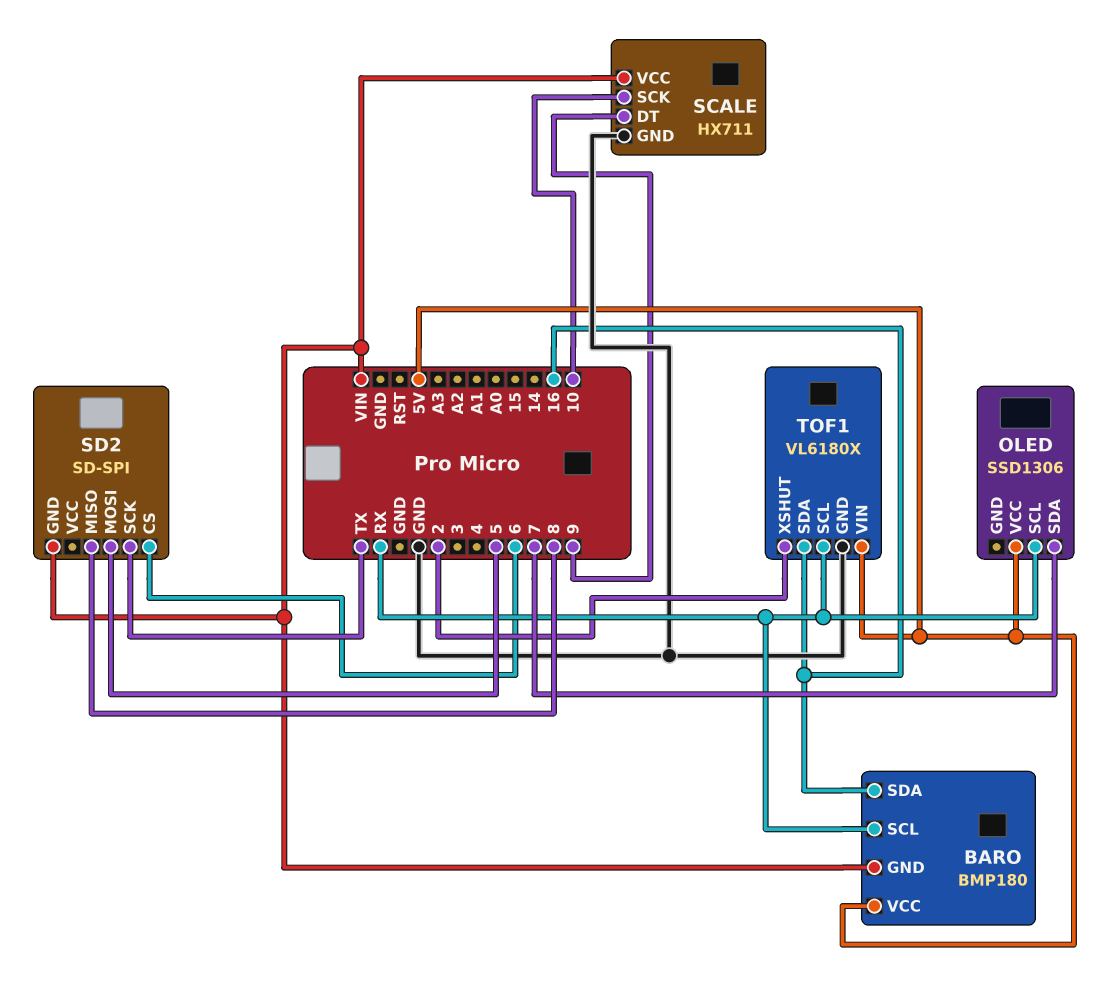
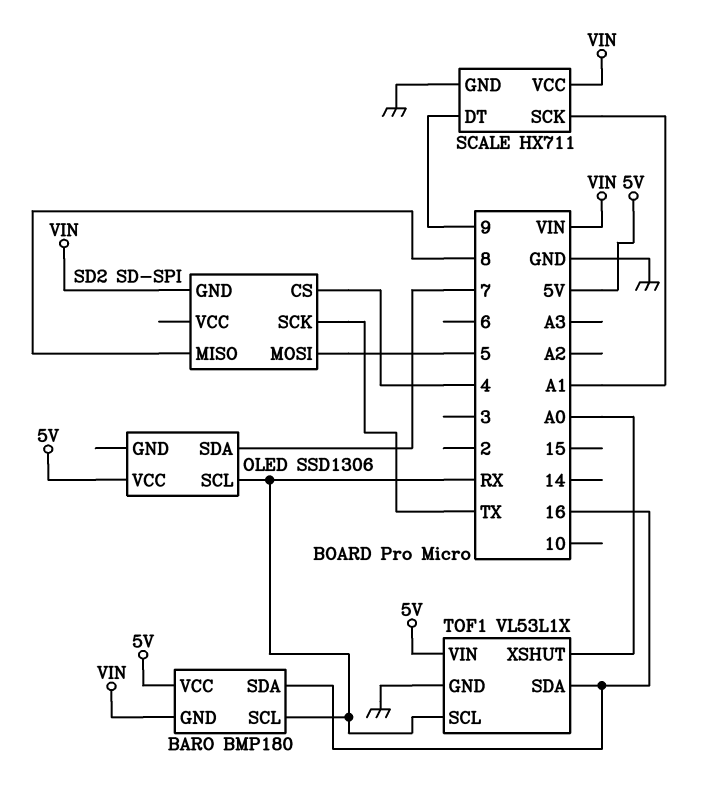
SCALE pin SCK: 10 -> A1
SD2 pin CS: 6 -> 4
TOF1: VL6180X -> VL53L1X
TOF1 pin XSHUT: 2 -> A0

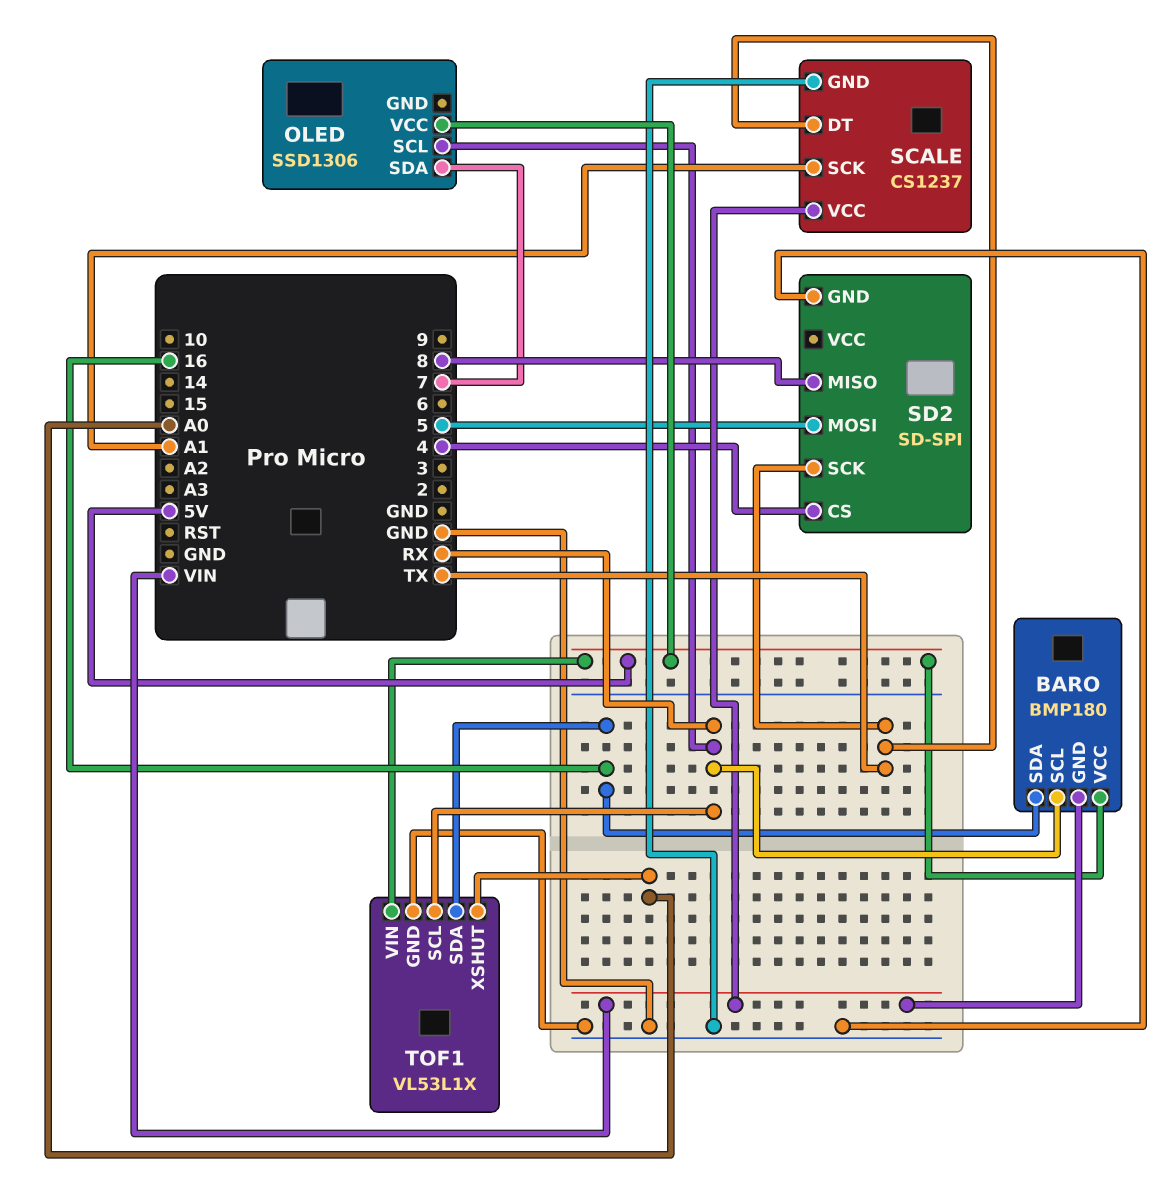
SCALE: HX711 -> CS1237
SCALE pin DT: 9 -> TX
SD2 pin GND: VIN -> GND

